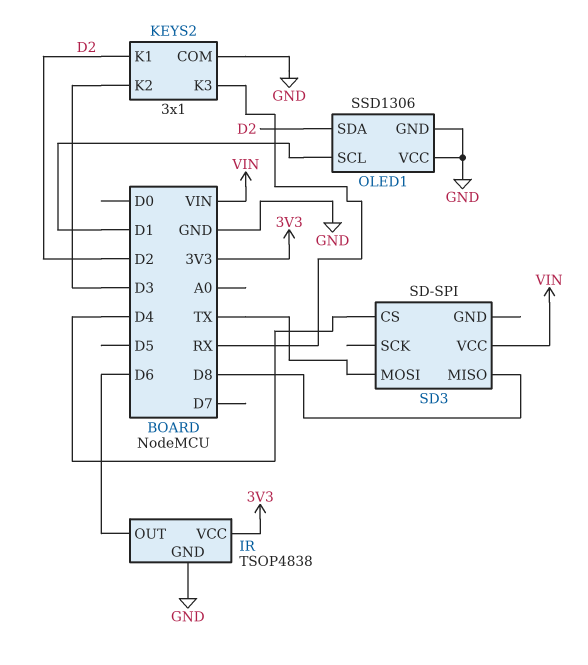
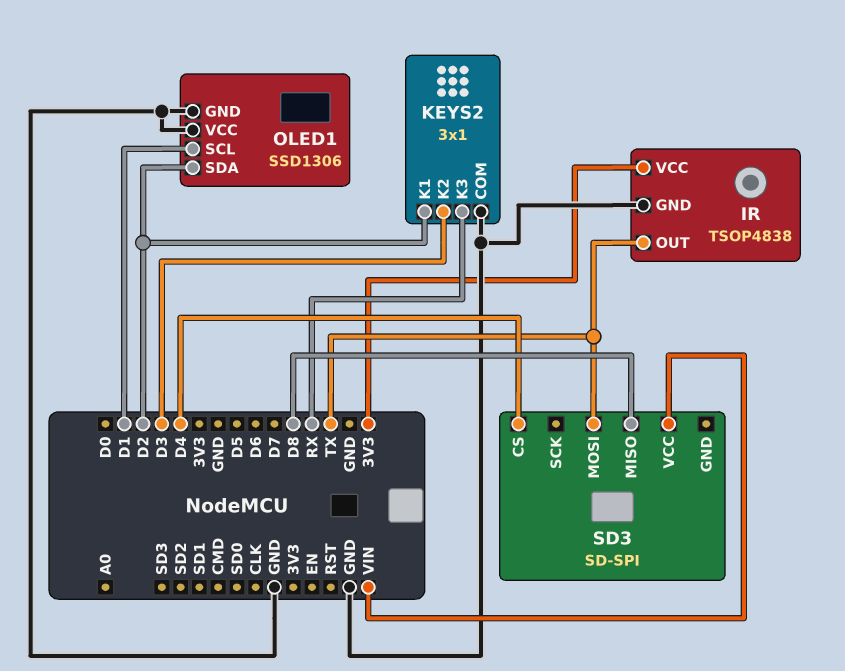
IR pin OUT: D6 -> TX

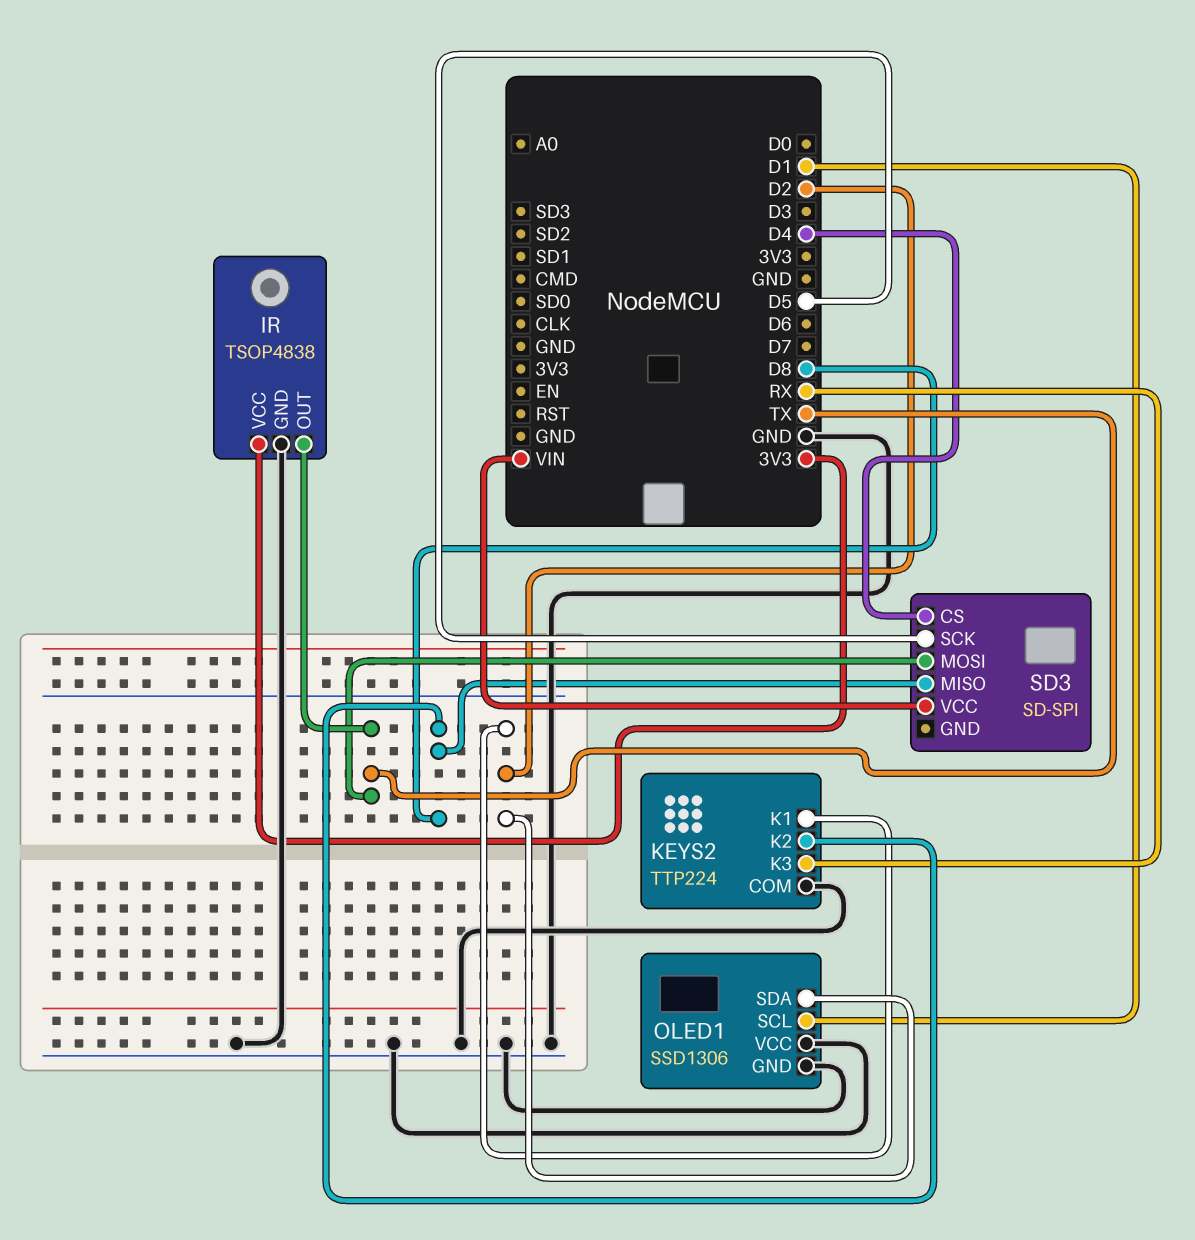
KEYS2: 3x1 -> TTP224
KEYS2 pin K2: D3 -> D8
SD3 pin SCK: none -> D5

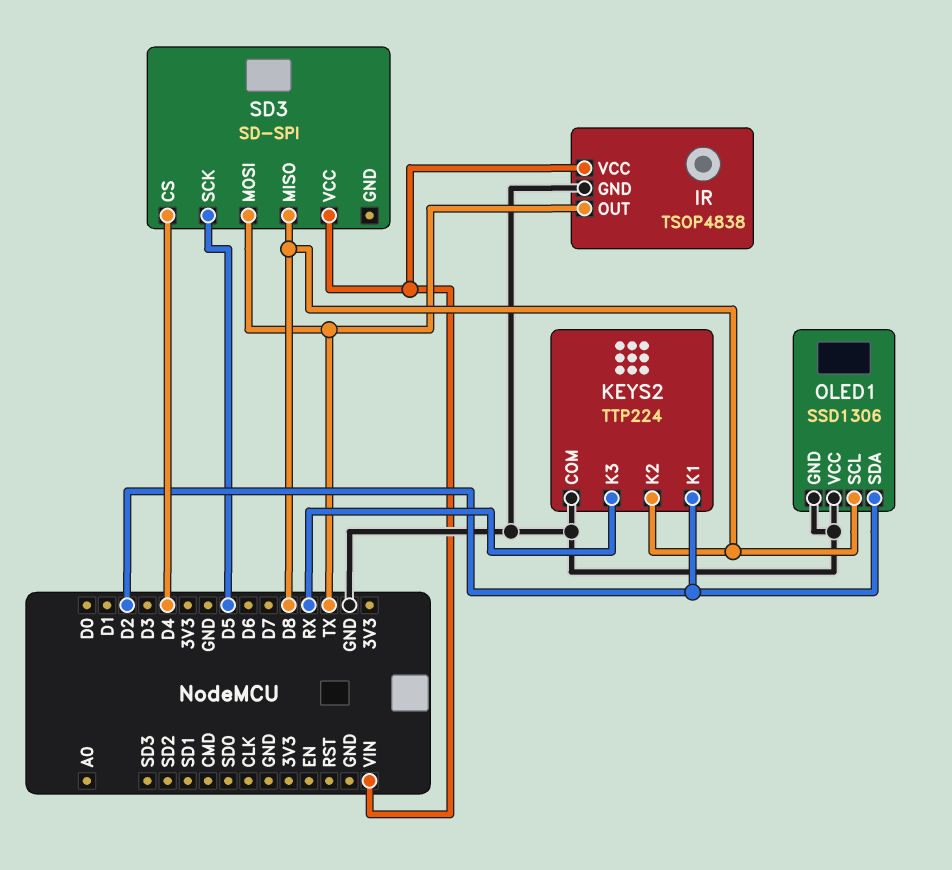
IR pin VCC: 3V3 -> VIN
OLED1 pin SCL: D1 -> D8

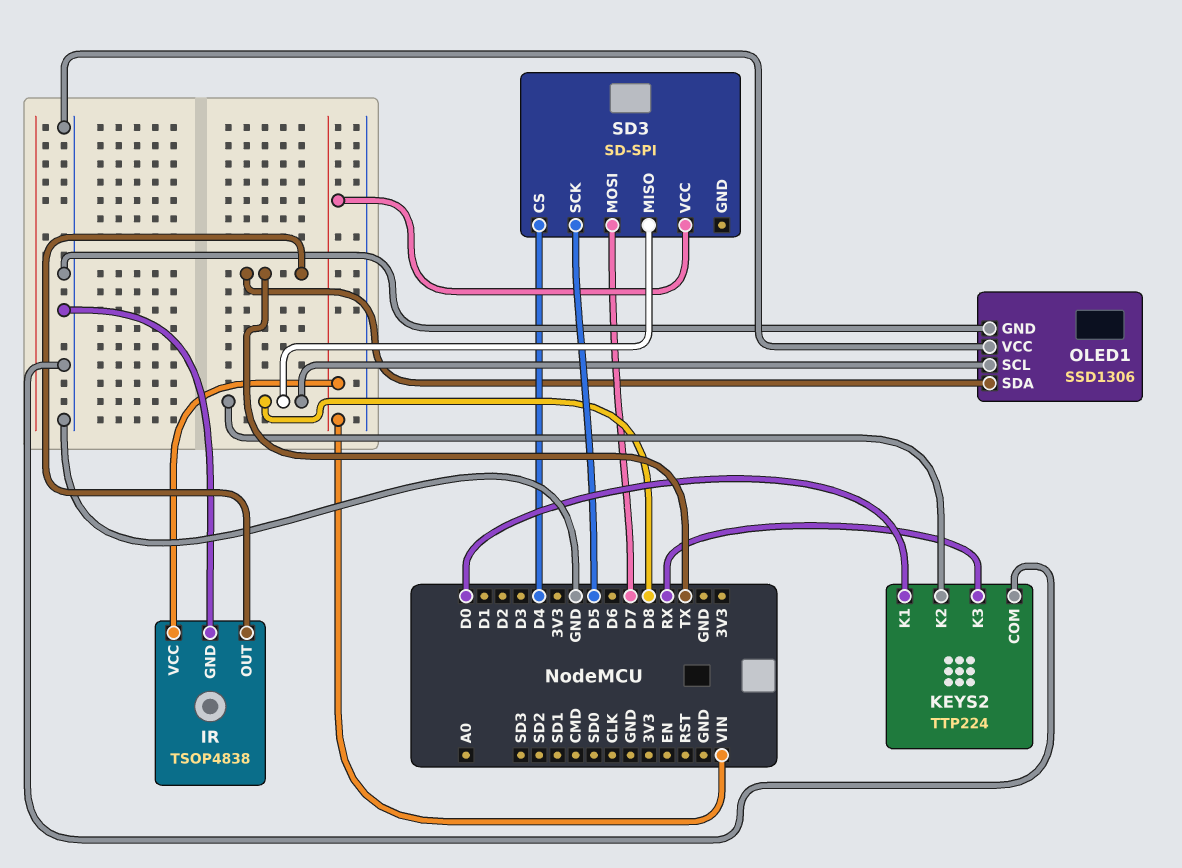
KEYS2 pin K1: D2 -> D0
OLED1 pin SDA: D2 -> TX
SD3 pin MOSI: TX -> D7

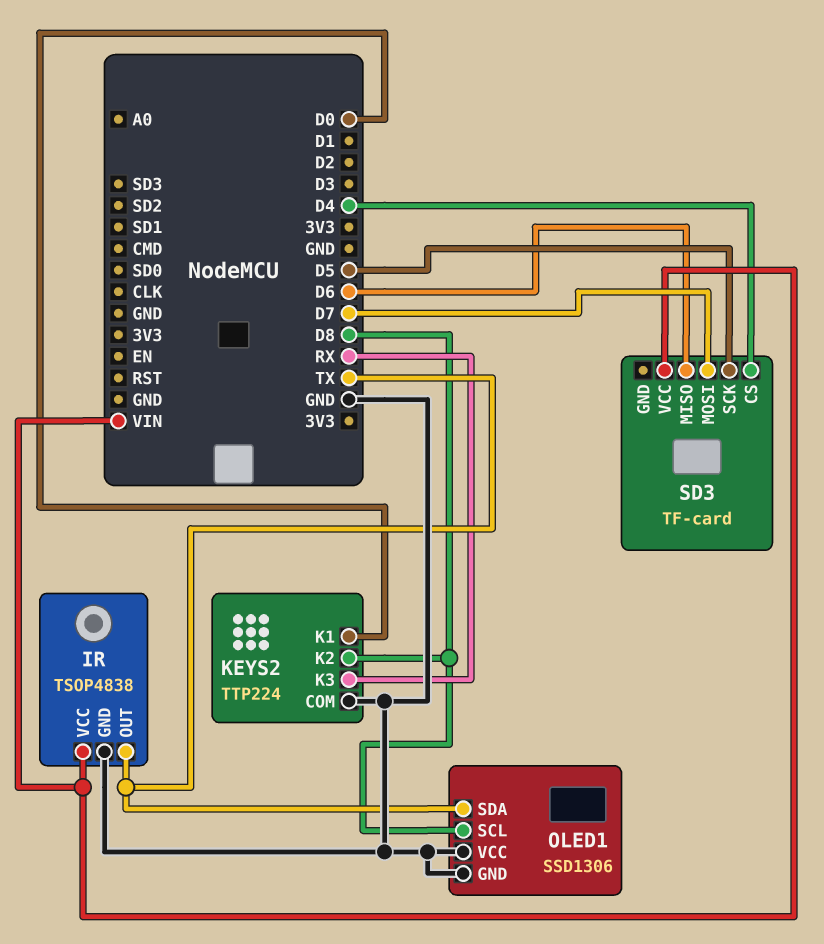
SD3: SD-SPI -> TF-card
SD3 pin MISO: D8 -> D6

